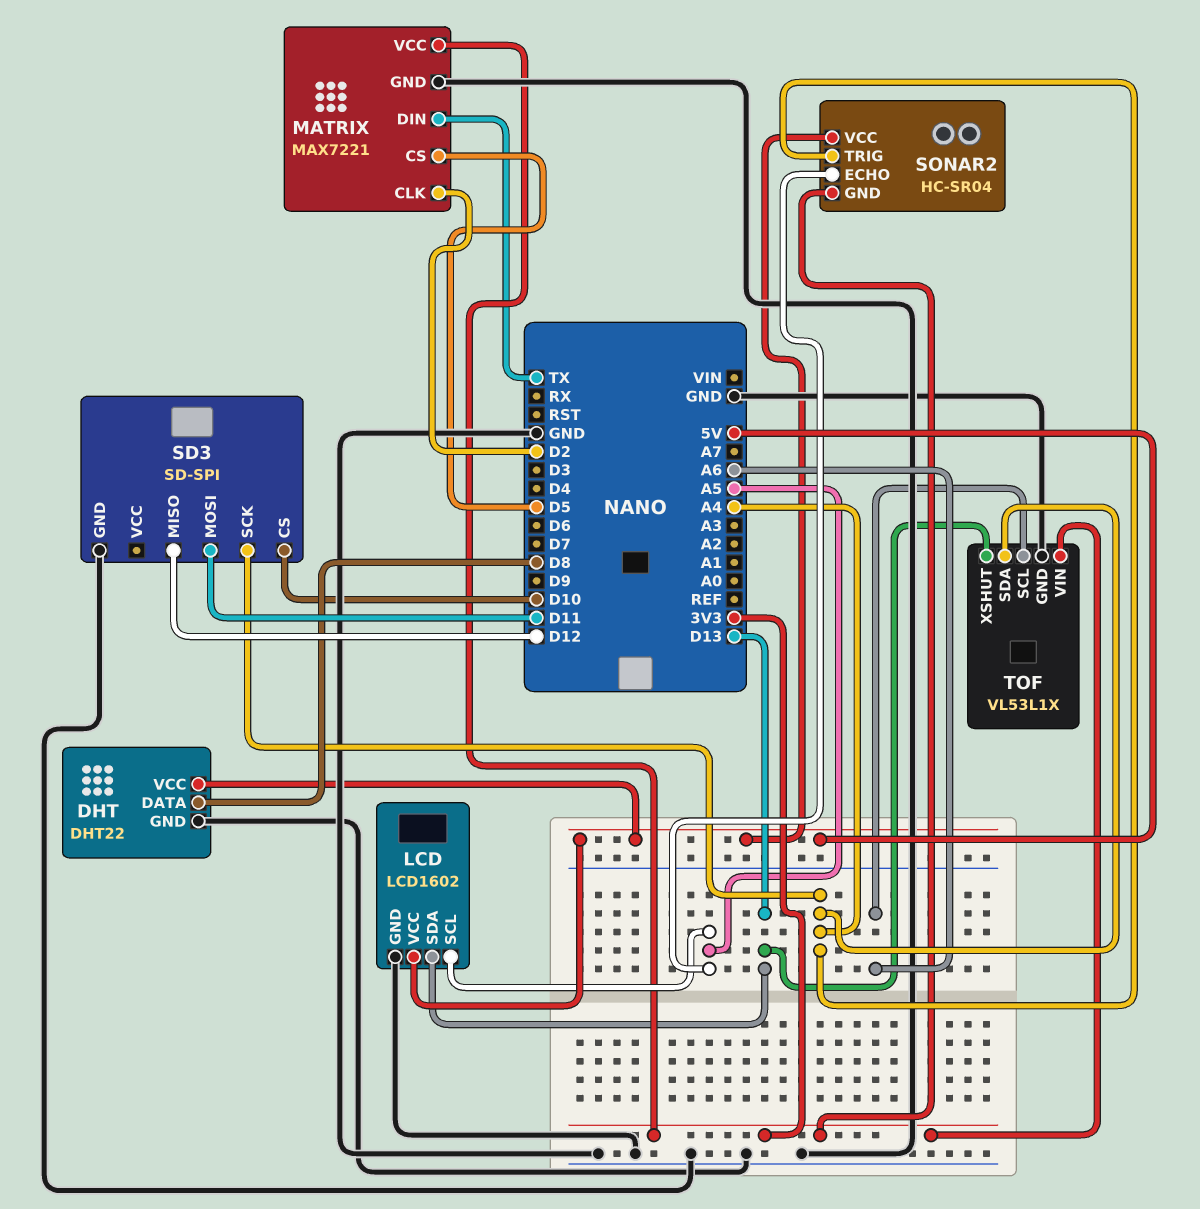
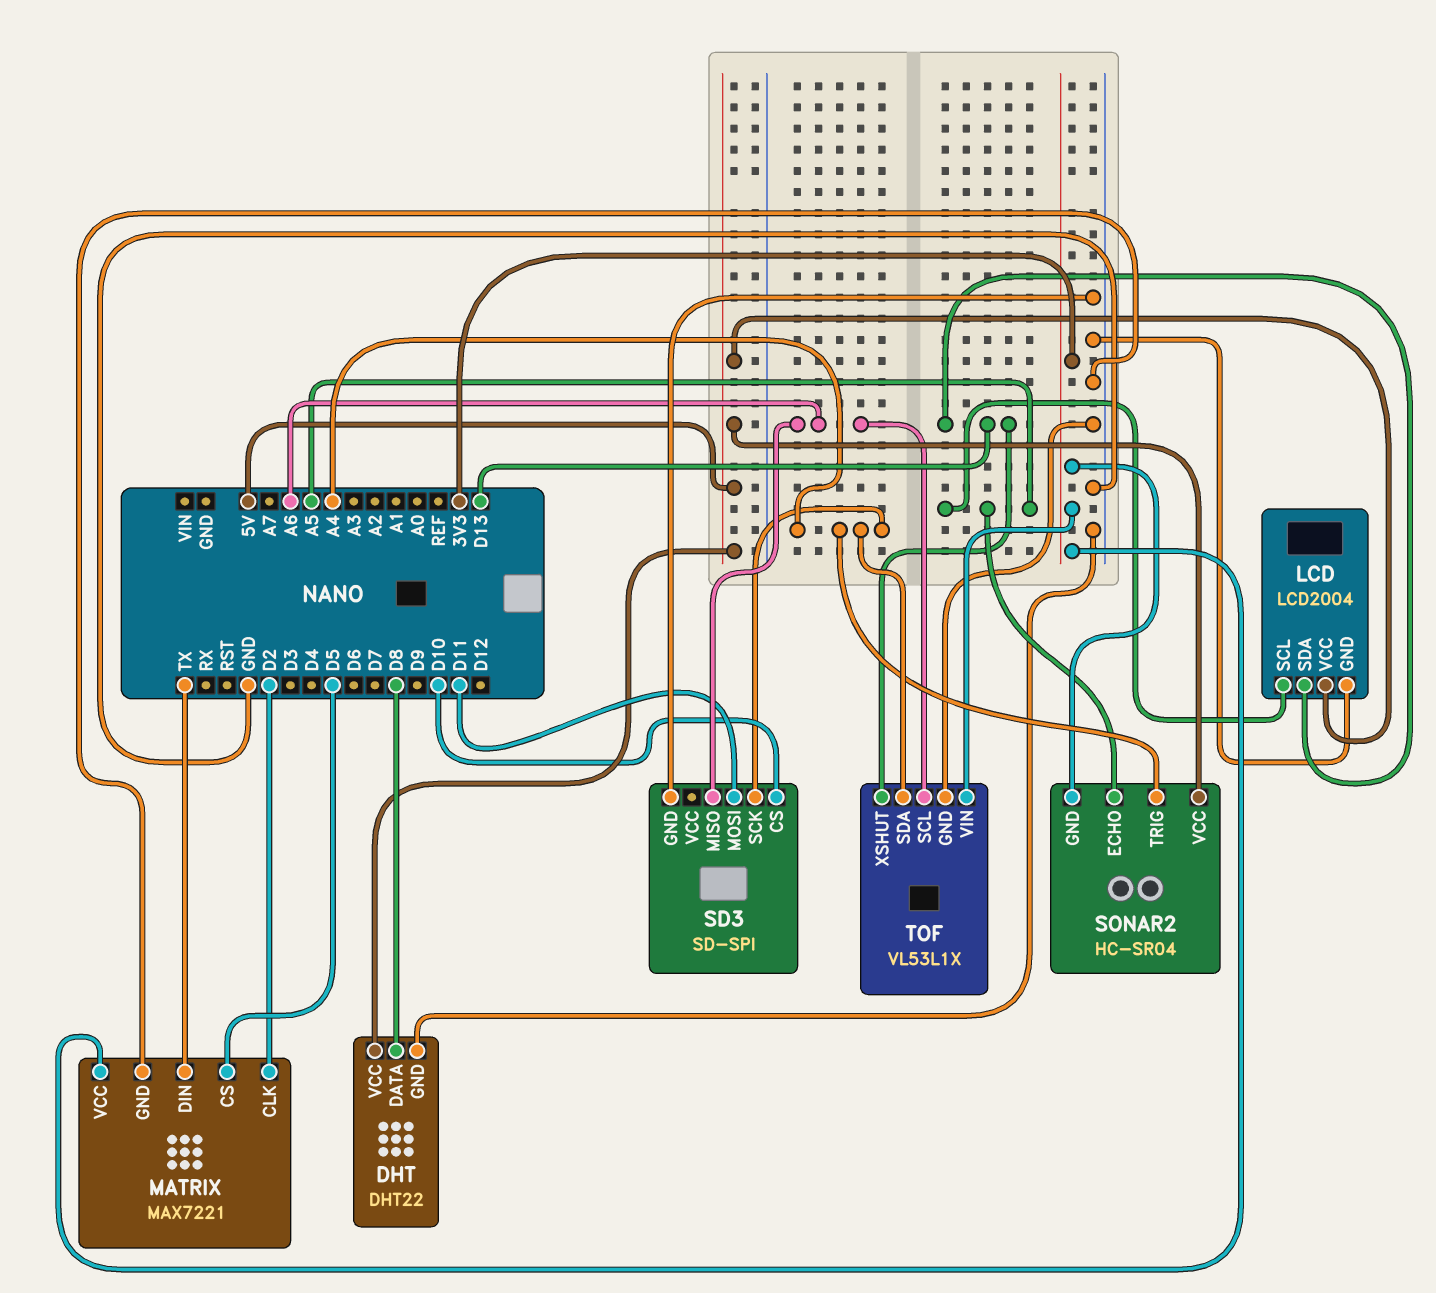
LCD: LCD1602 -> LCD2004
SD3 pin MISO: D12 -> A6

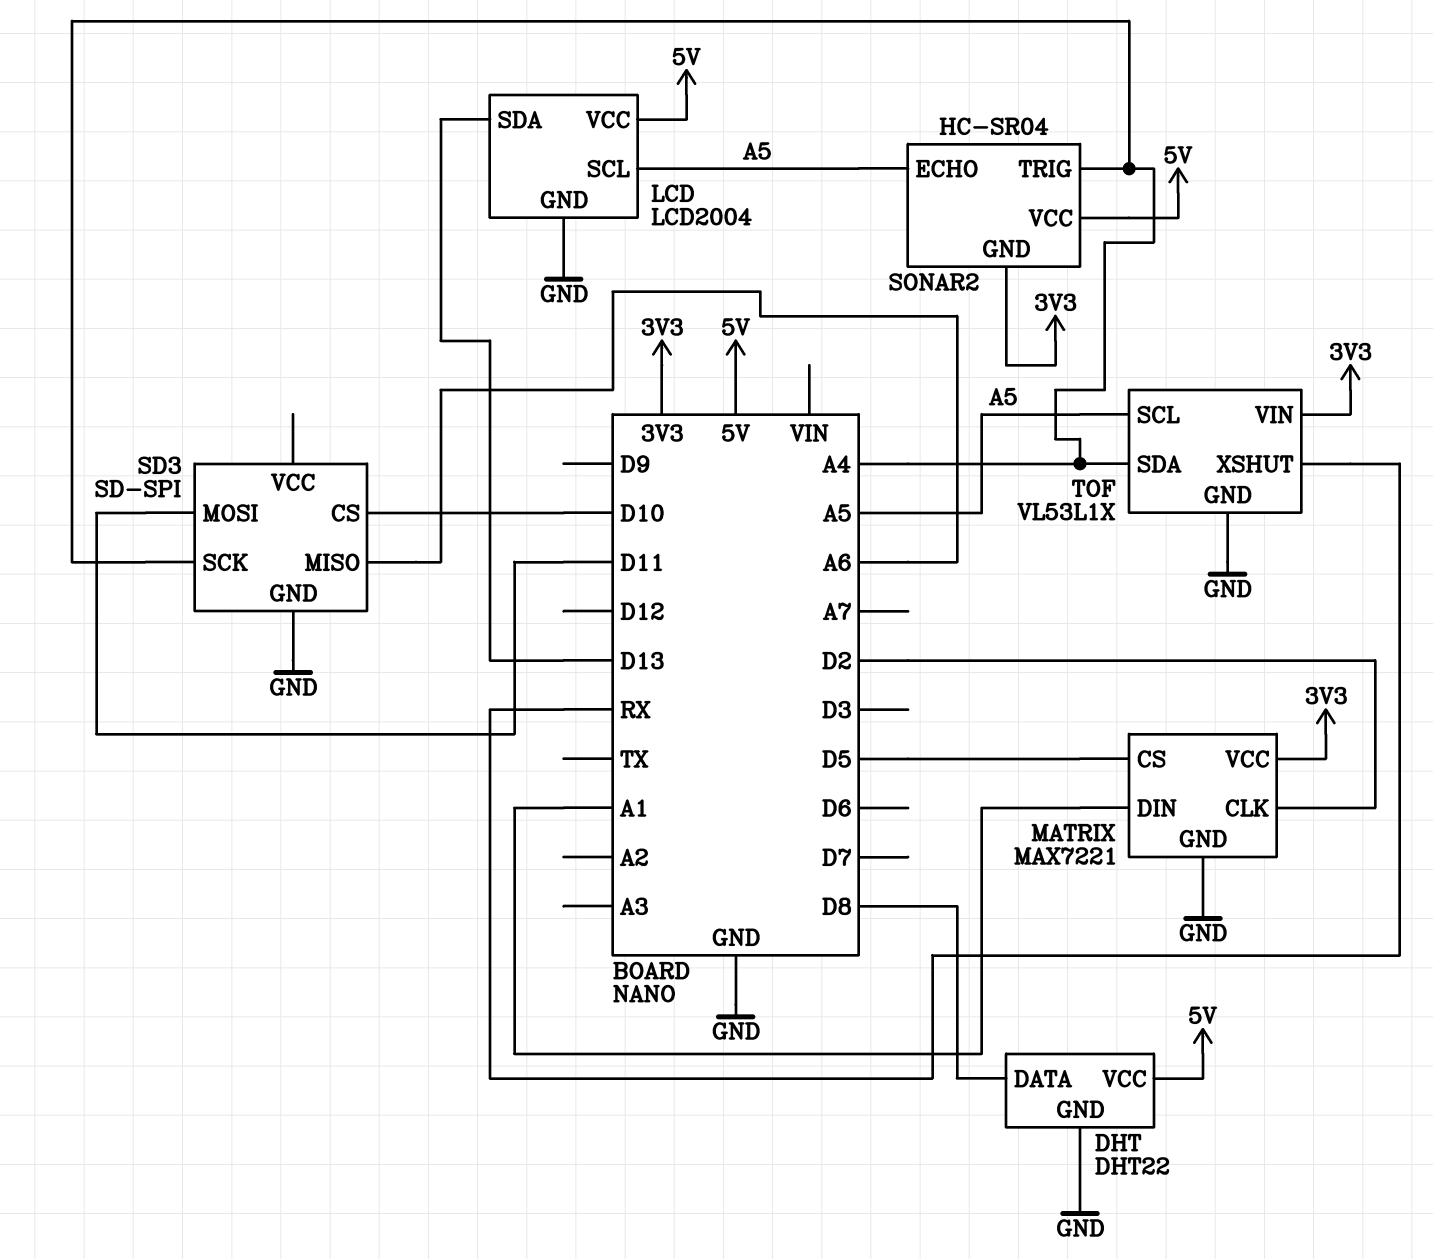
MATRIX pin DIN: TX -> A1
TOF pin SCL: A6 -> A5
TOF pin XSHUT: D13 -> RX

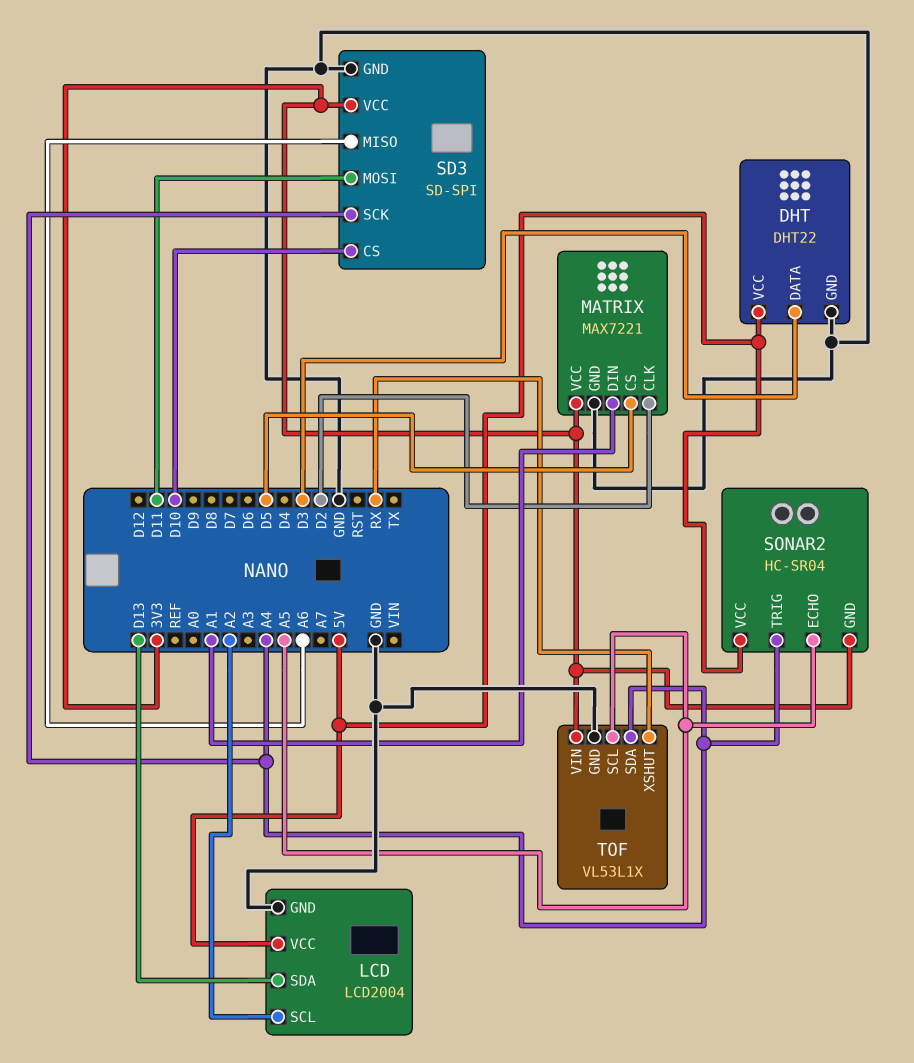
DHT pin DATA: D8 -> D3
LCD pin SCL: A5 -> A2
SD3 pin VCC: none -> 3V3

